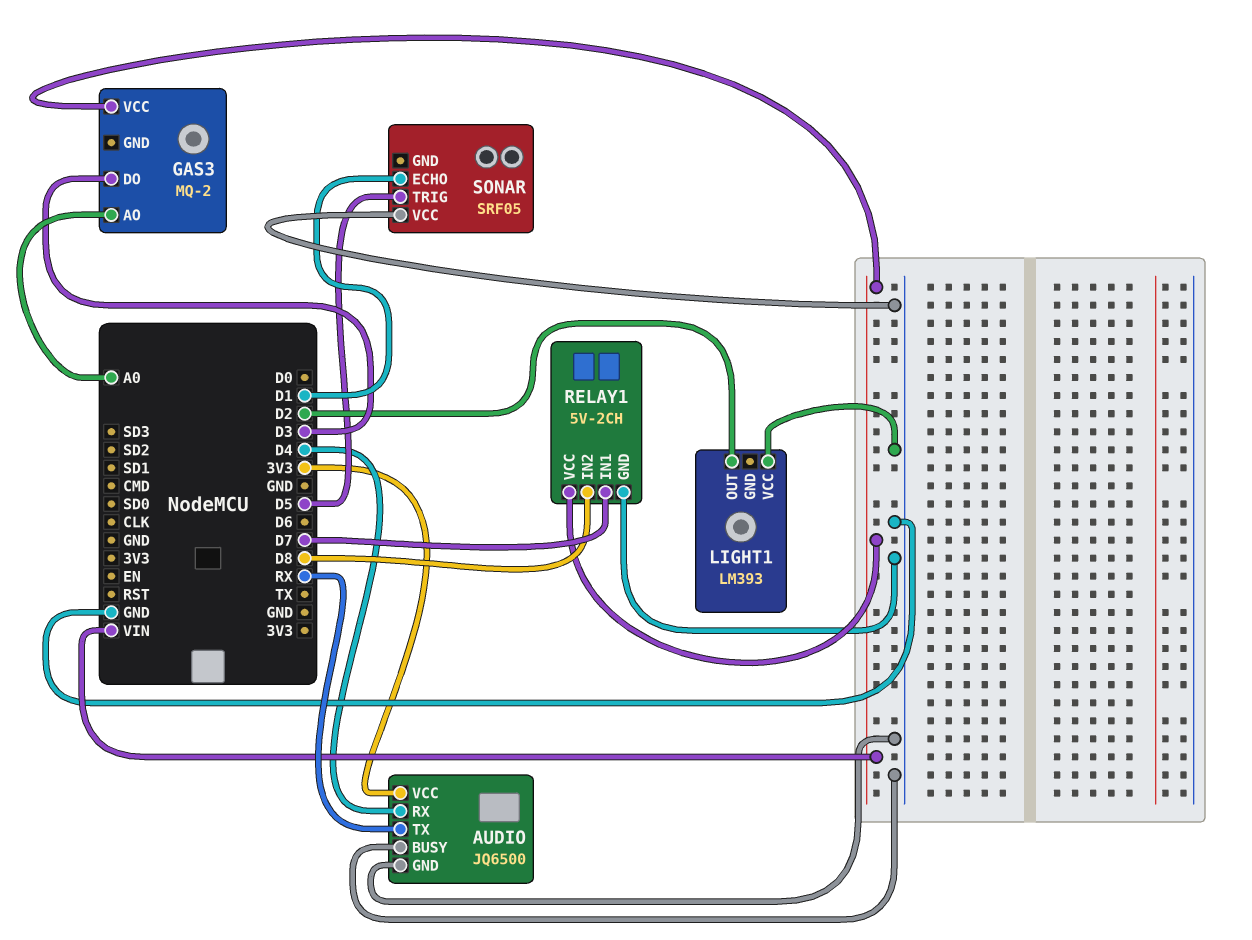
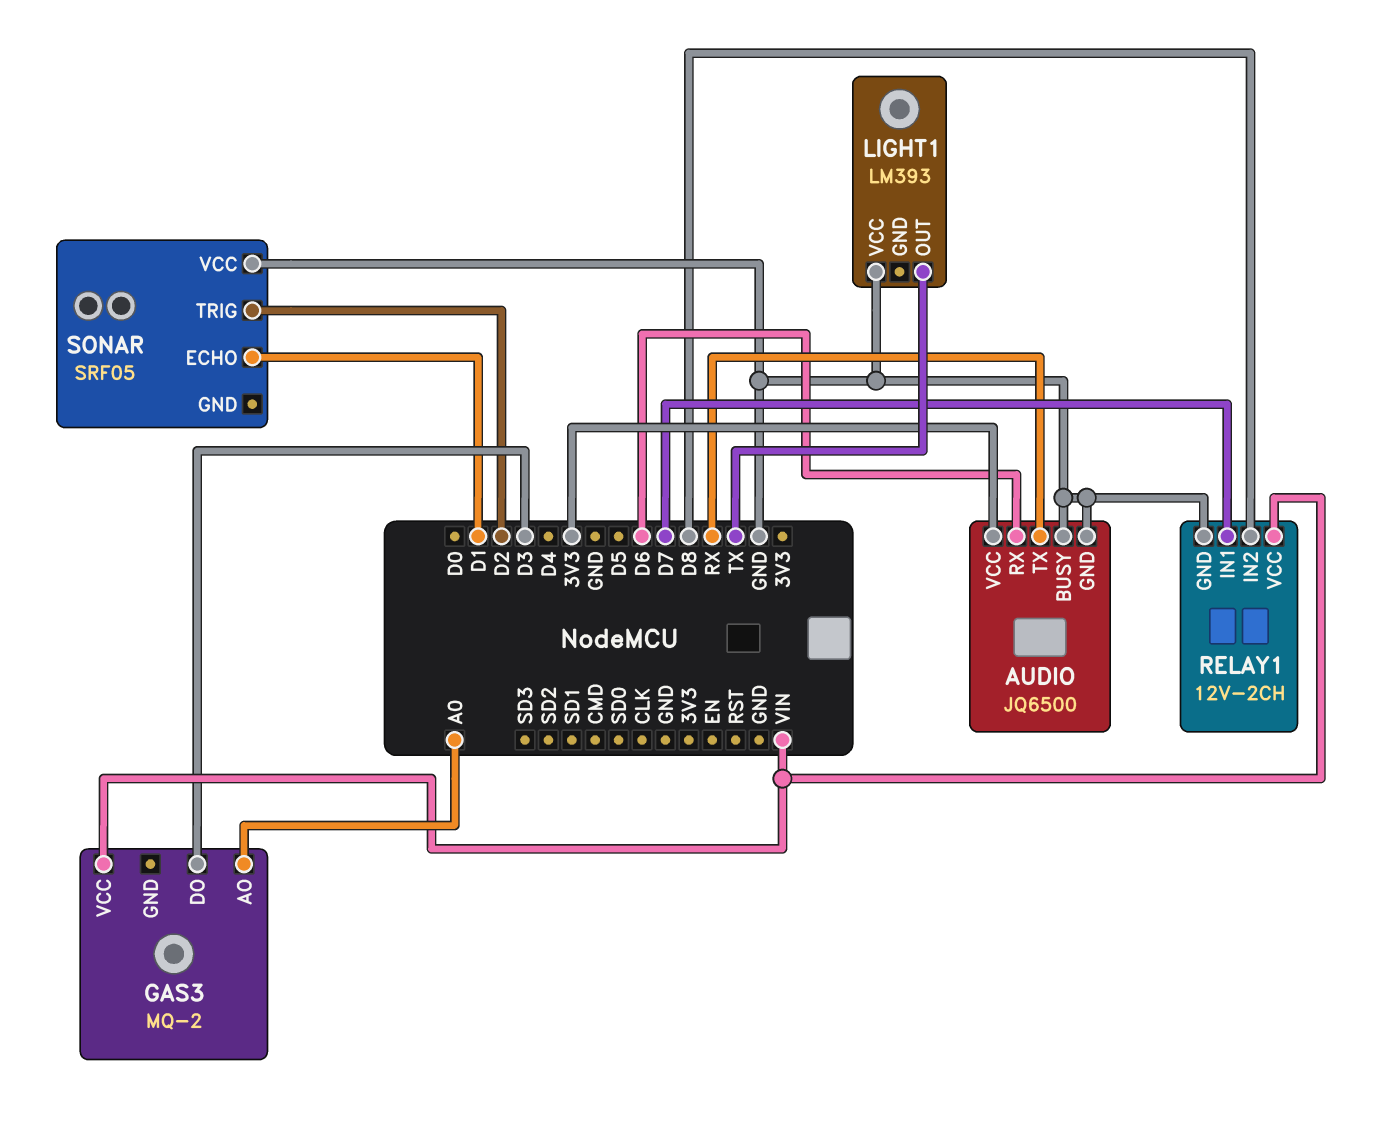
AUDIO pin RX: D4 -> D6
LIGHT1 pin OUT: D2 -> TX
RELAY1: 5V-2CH -> 12V-2CH
SONAR pin TRIG: D5 -> D2

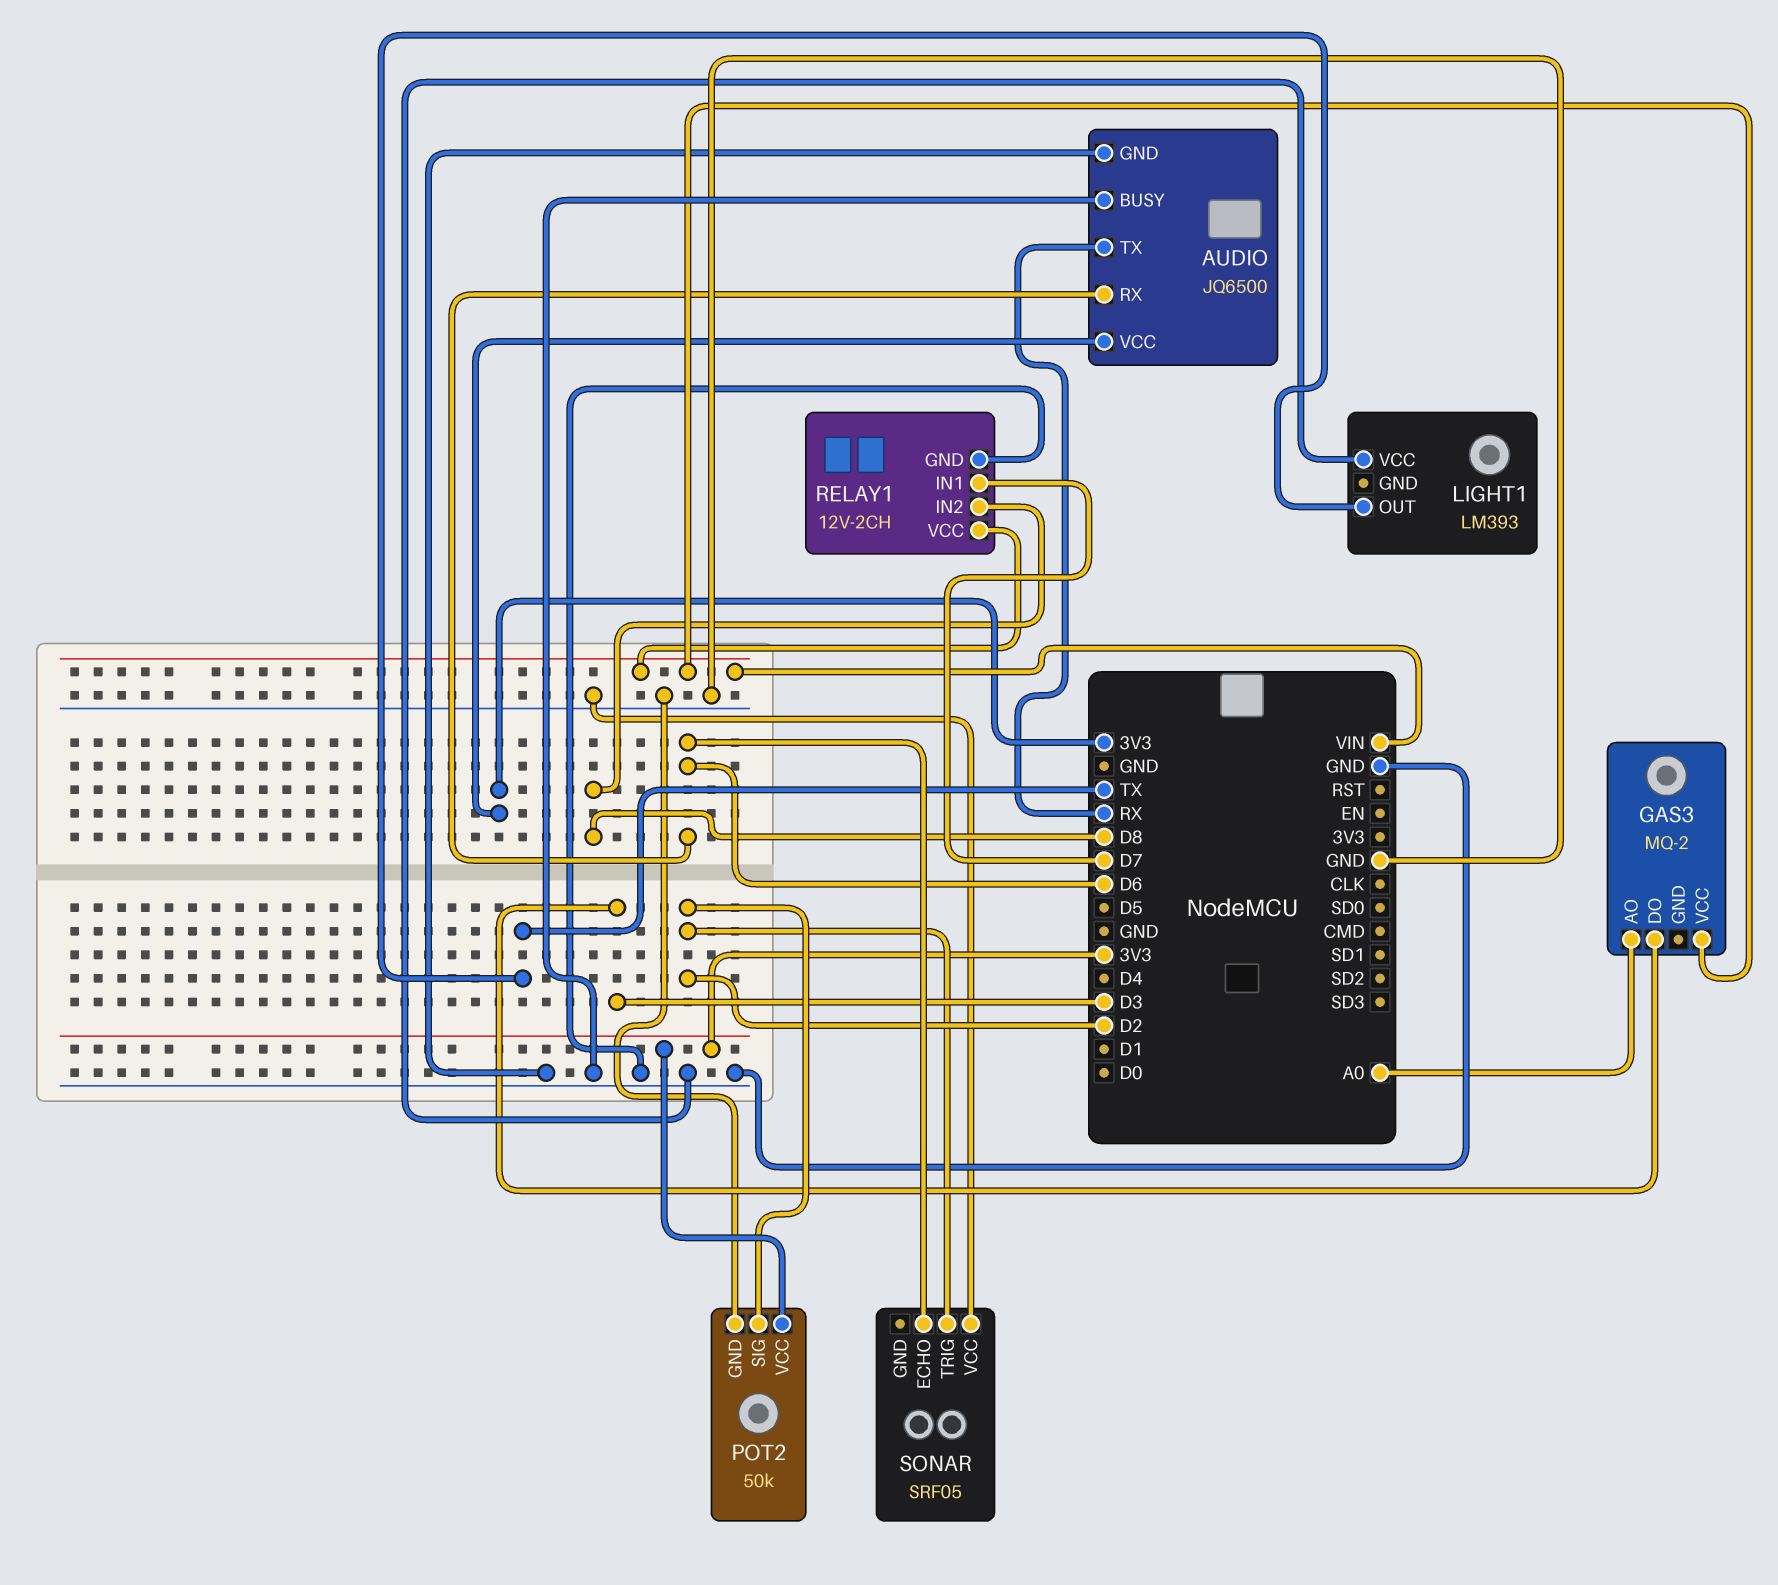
POT2: none -> 50k
POT2 pin GND: none -> GND
POT2 pin SIG: none -> D2
POT2 pin VCC: none -> 3V3
SONAR pin ECHO: D1 -> D6

